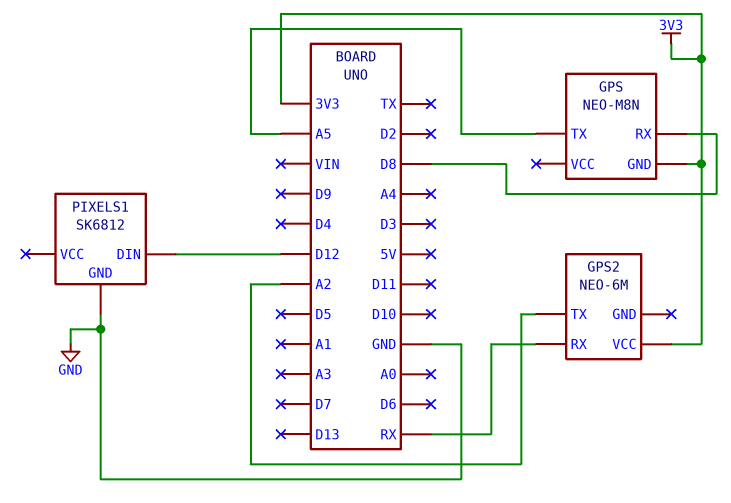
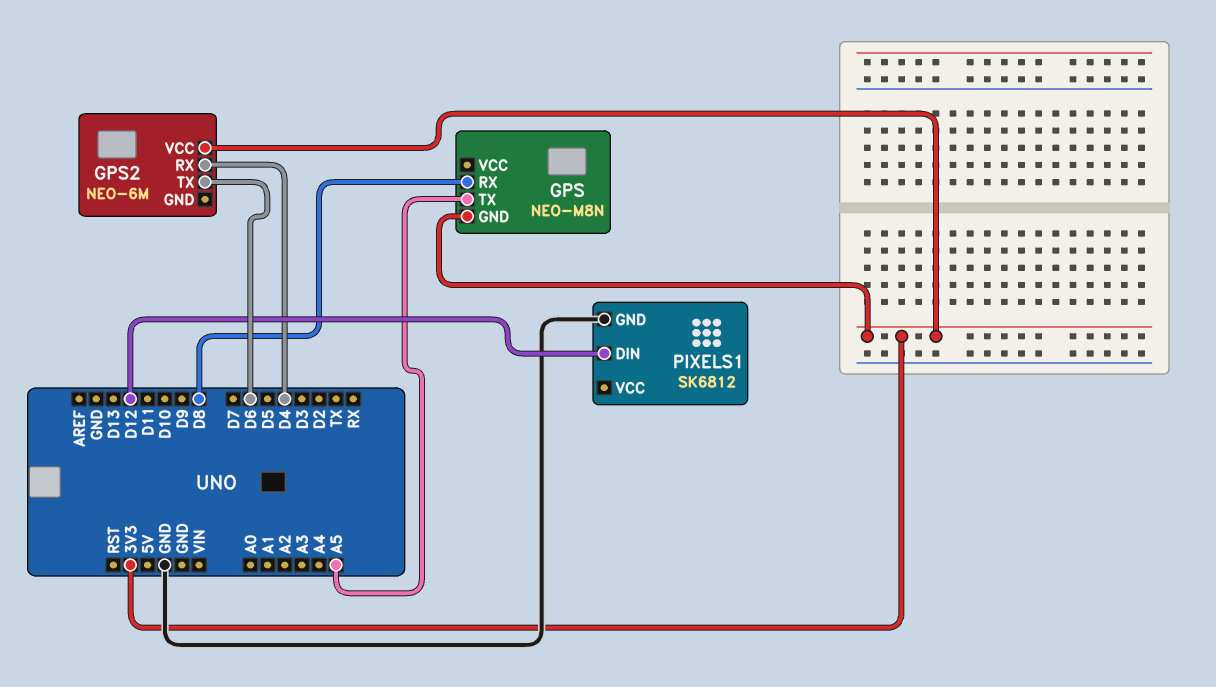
GPS2 pin RX: RX -> D4
GPS2 pin TX: A2 -> D6

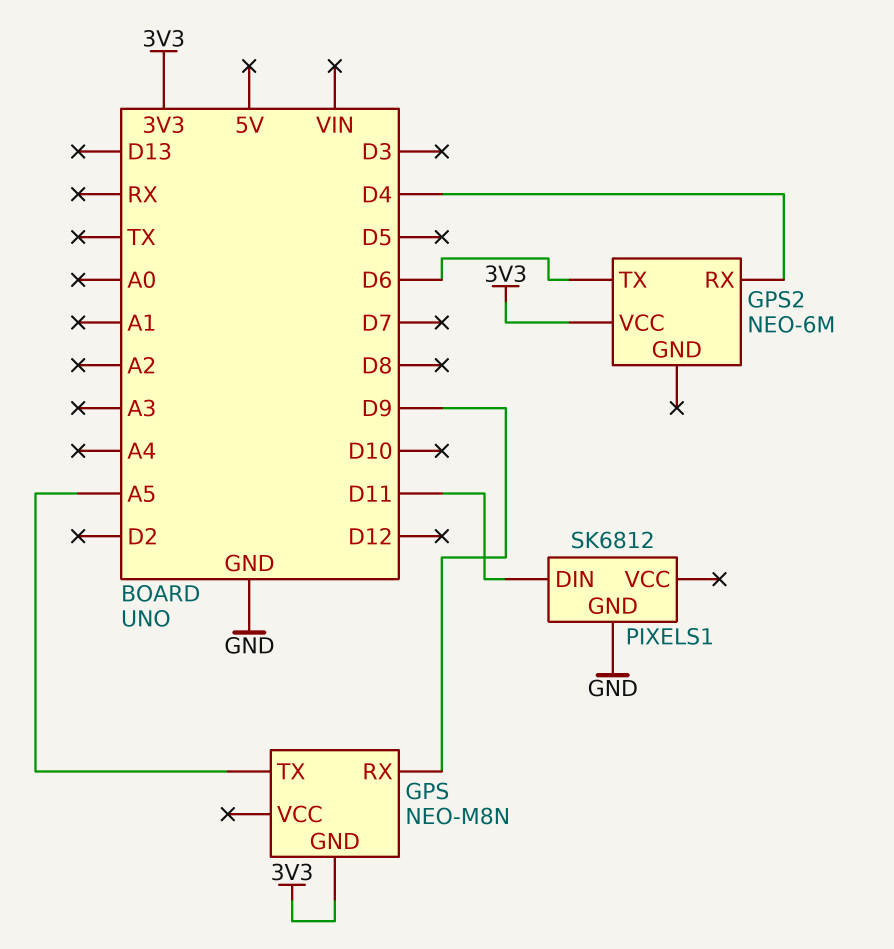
GPS pin RX: D8 -> D9
PIXELS1 pin DIN: D12 -> D11

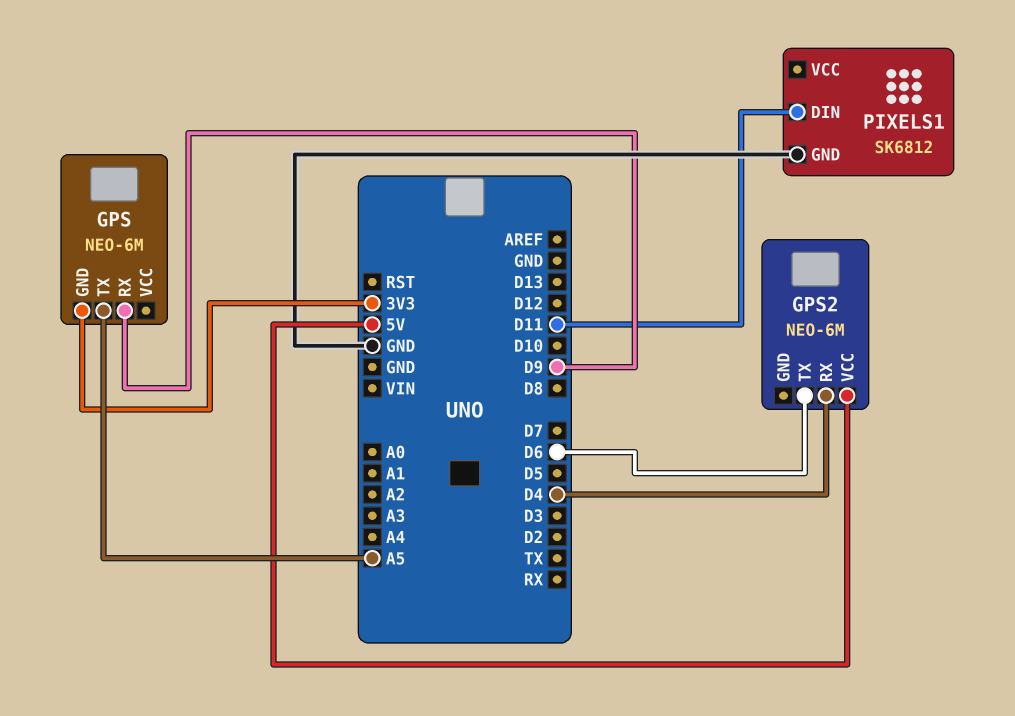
GPS: NEO-M8N -> NEO-6M
GPS2 pin VCC: 3V3 -> 5V

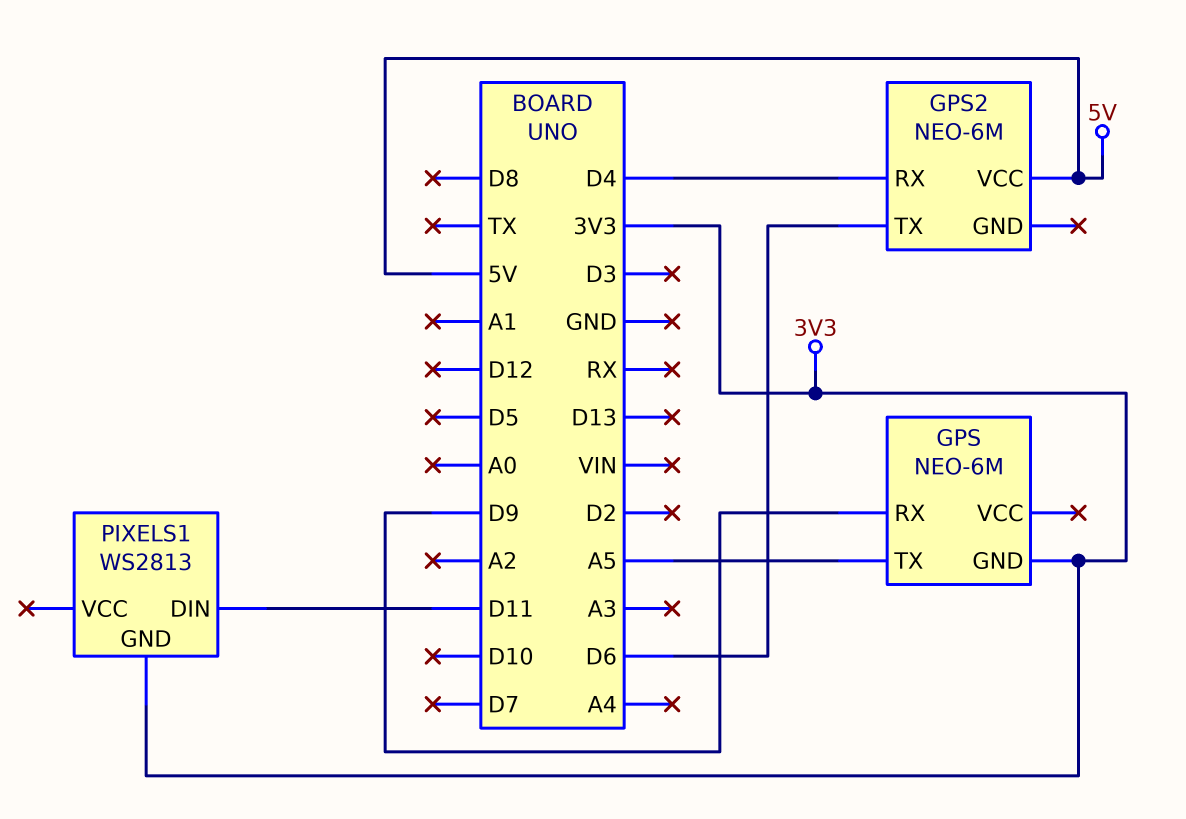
PIXELS1: SK6812 -> WS2813
PIXELS1 pin GND: GND -> 3V3

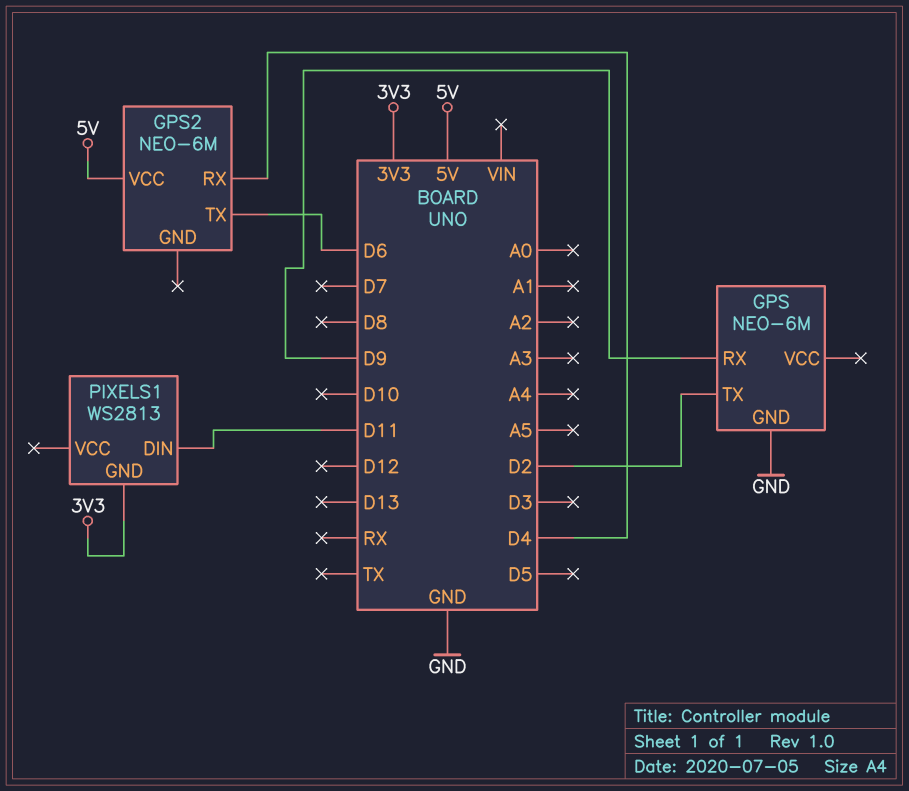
GPS pin GND: 3V3 -> GND
GPS pin TX: A5 -> D2

